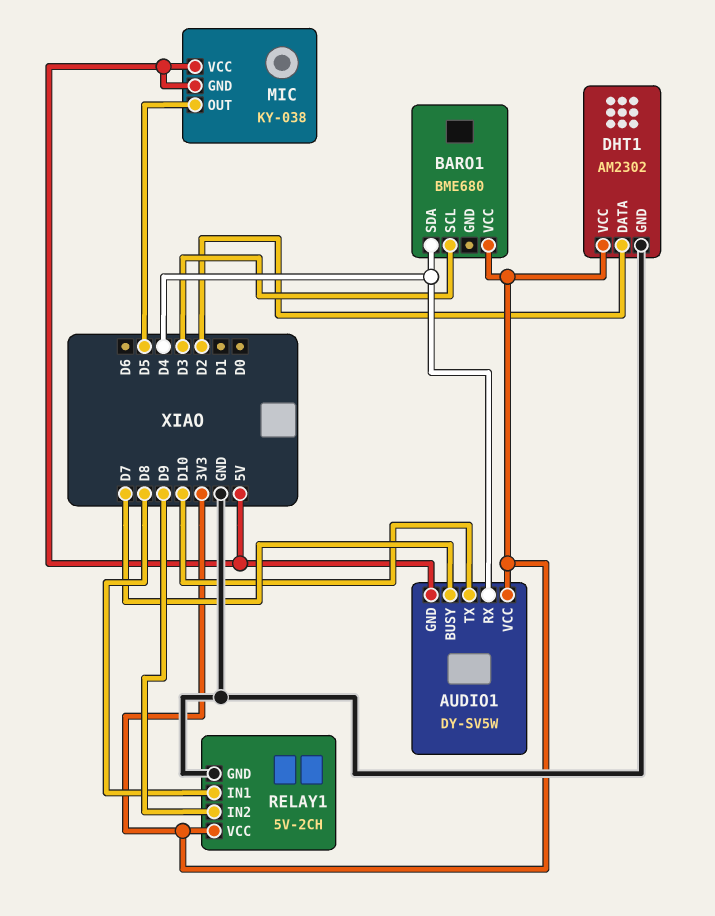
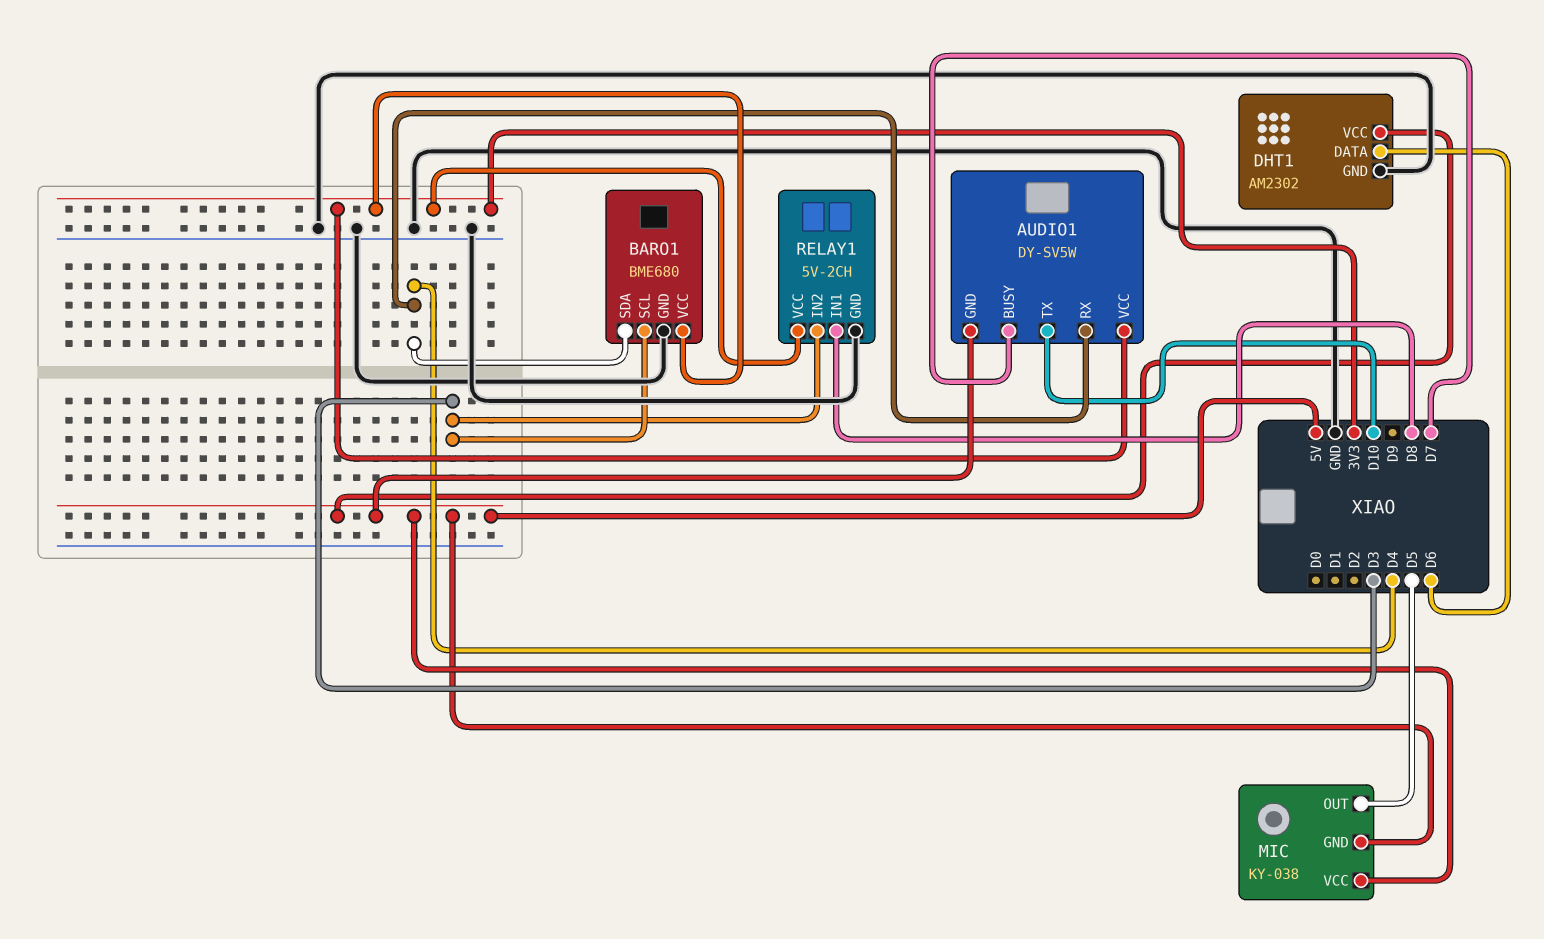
BARO1 pin GND: none -> GND
DHT1 pin DATA: D2 -> D6
DHT1 pin VCC: 3V3 -> 5V
RELAY1 pin IN2: D9 -> D3

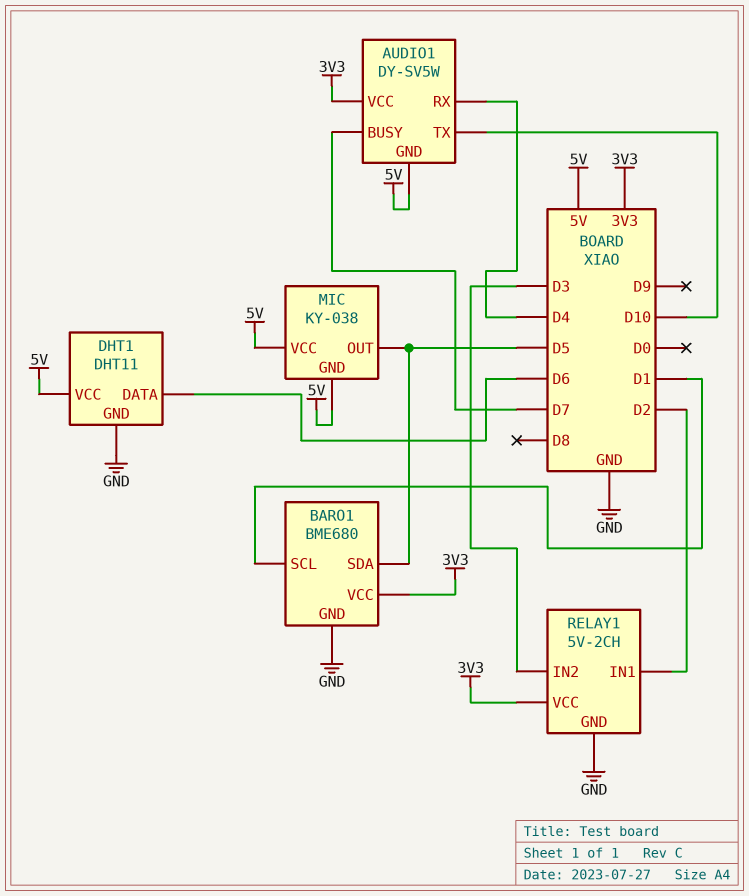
BARO1 pin SCL: D3 -> D1
BARO1 pin SDA: D4 -> D5
DHT1: AM2302 -> DHT11
RELAY1 pin IN1: D8 -> D2

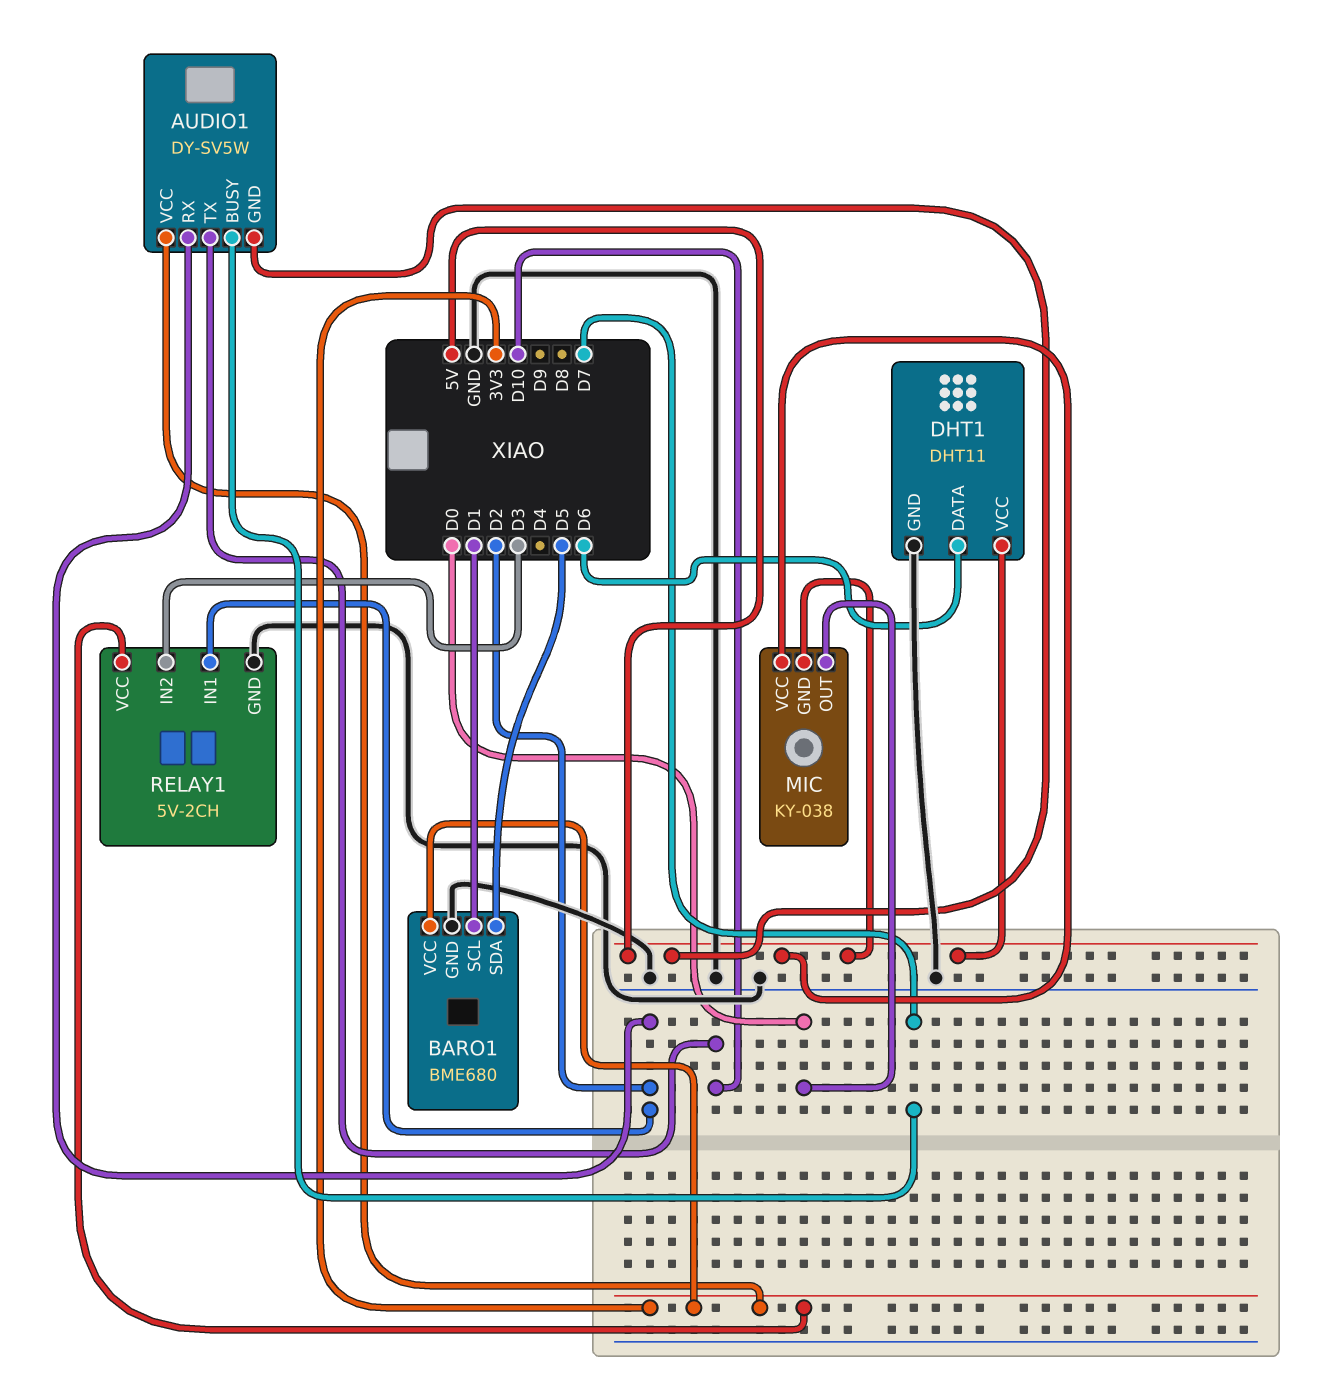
AUDIO1 pin RX: D4 -> D2
MIC pin OUT: D5 -> D0

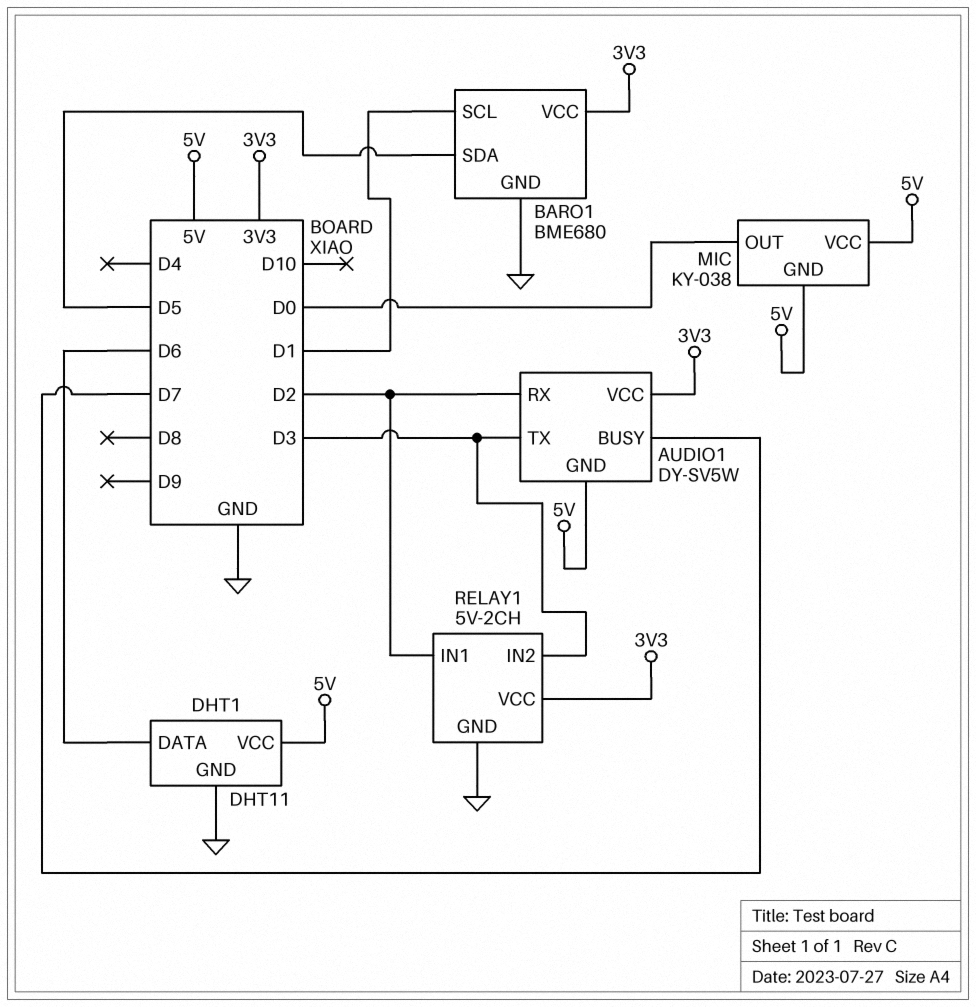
AUDIO1 pin TX: D10 -> D3

